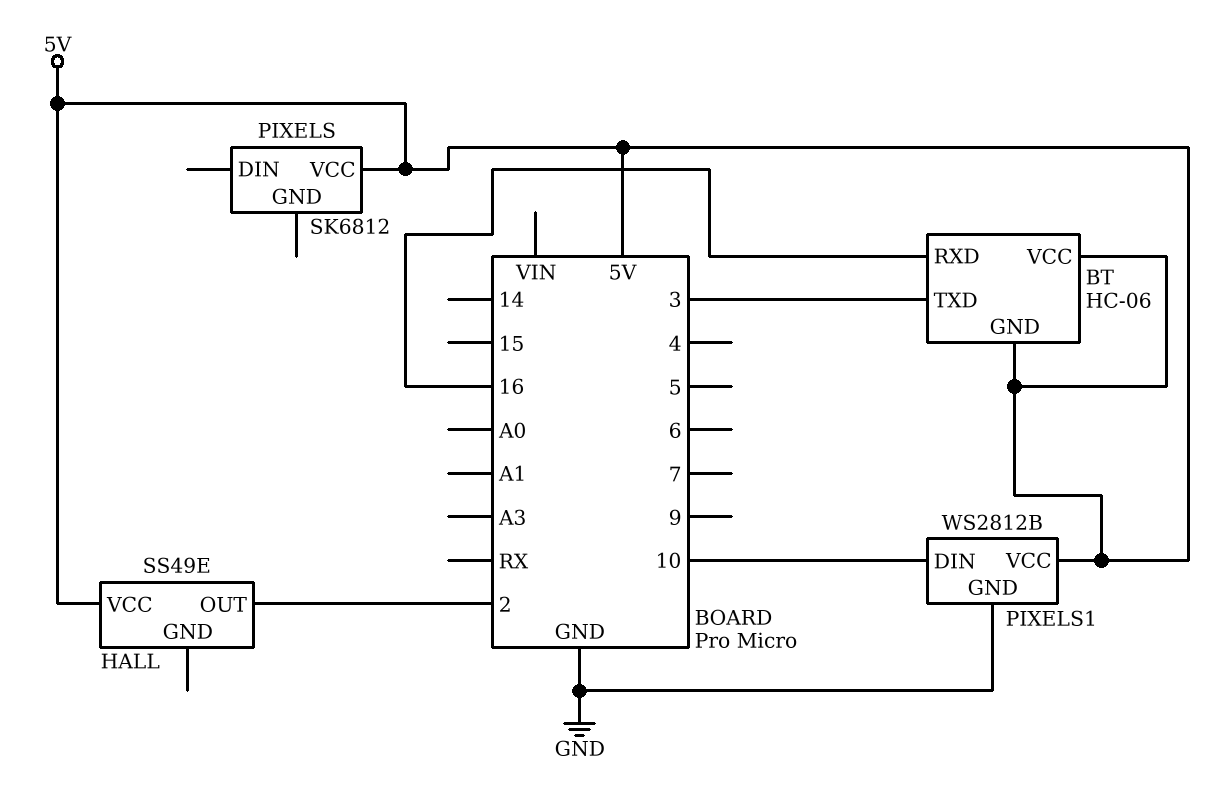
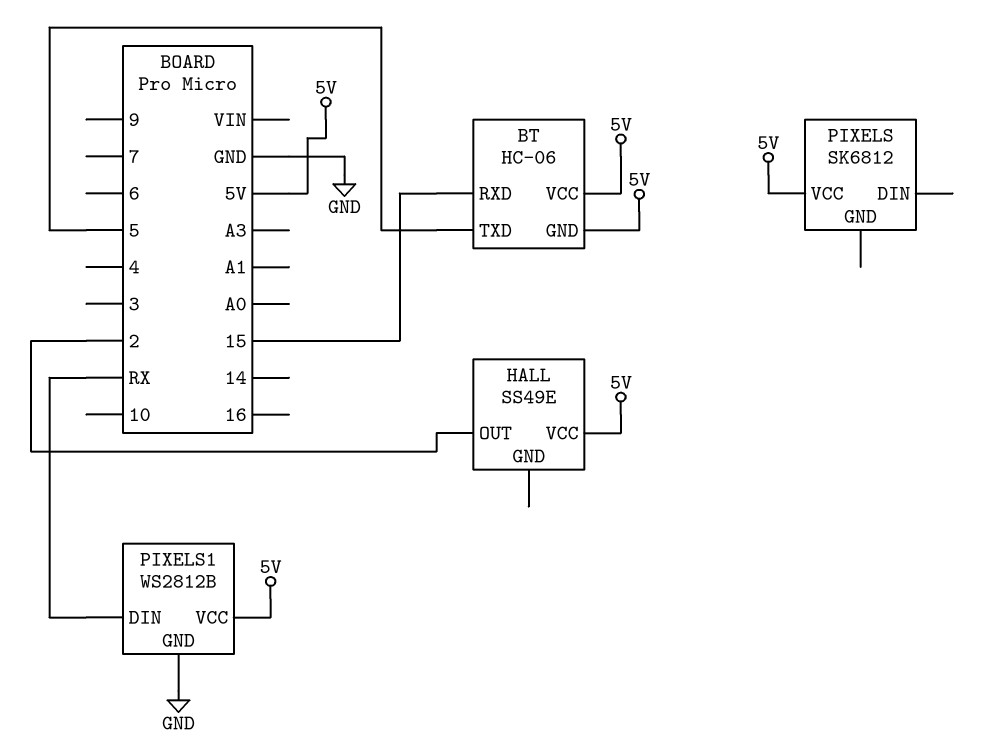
BT pin RXD: 16 -> 15
BT pin TXD: 3 -> 5
PIXELS1 pin DIN: 10 -> RX

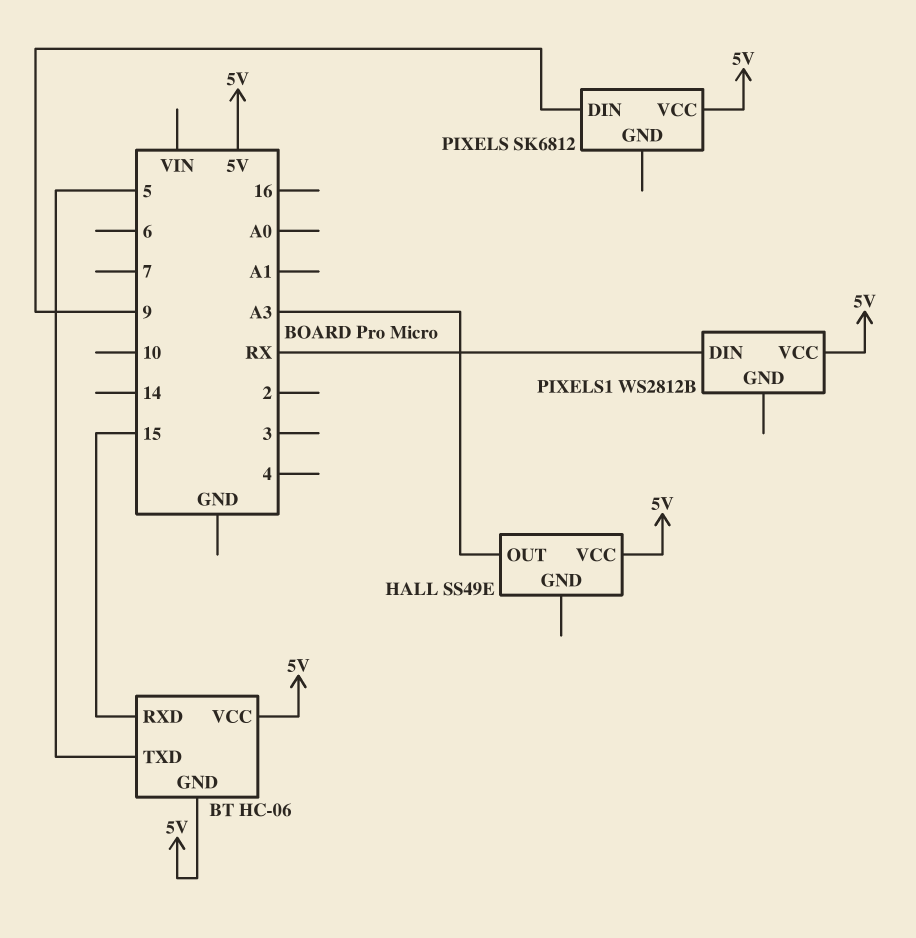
HALL pin OUT: 2 -> A3
PIXELS pin DIN: none -> 9
PIXELS1 pin GND: GND -> none

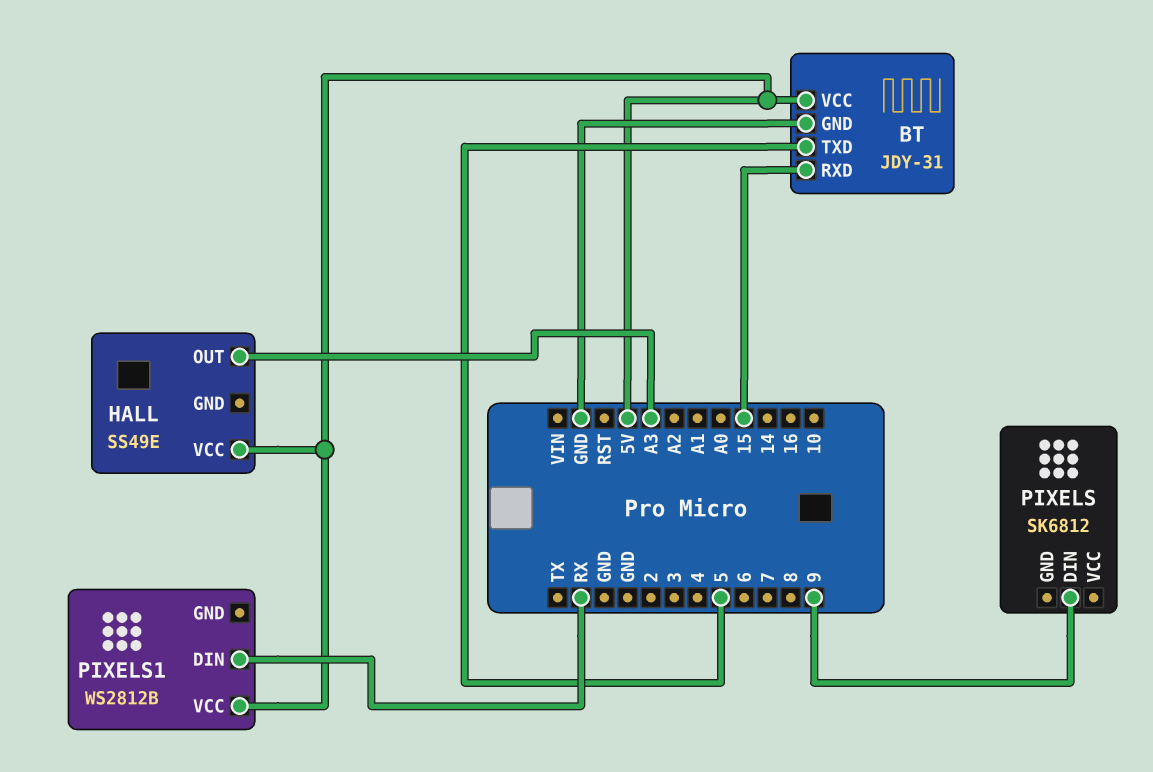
BT: HC-06 -> JDY-31
BT pin GND: 5V -> GND
PIXELS pin VCC: 5V -> none

